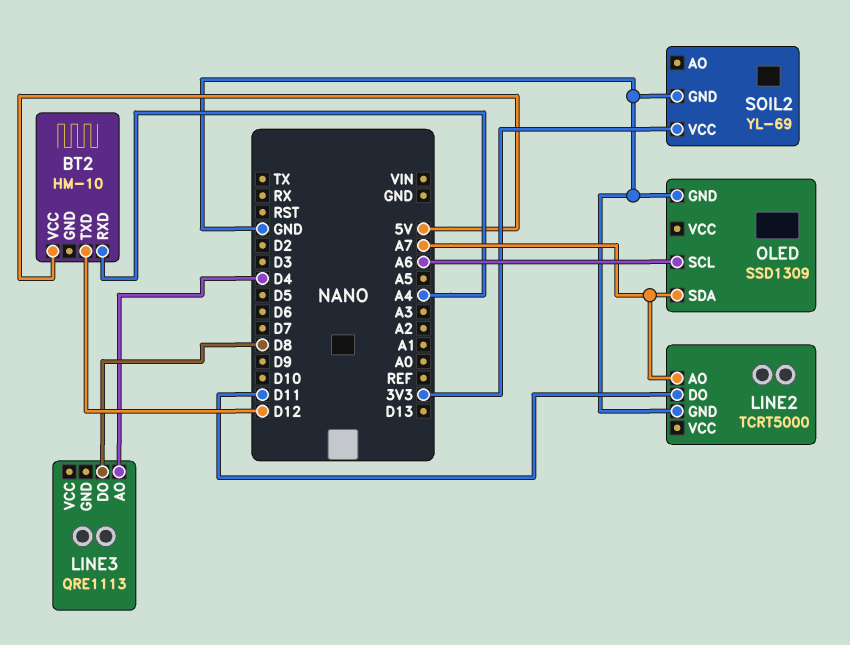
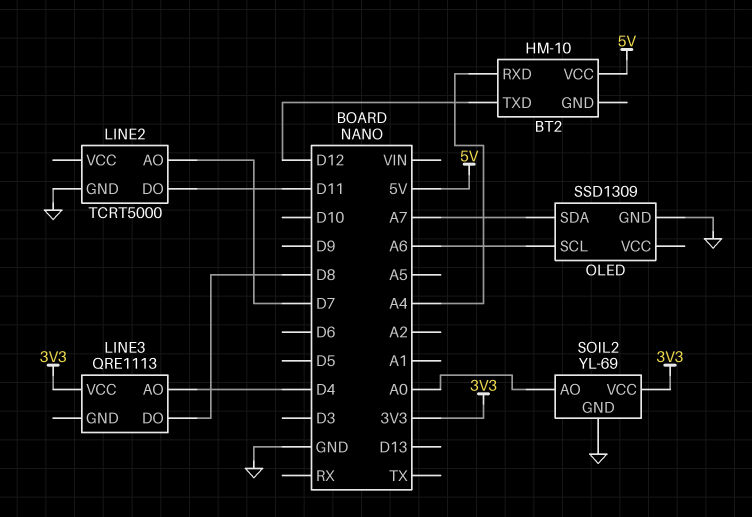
LINE2 pin AO: A7 -> D7
LINE3 pin VCC: none -> 3V3
SOIL2 pin AO: none -> A0

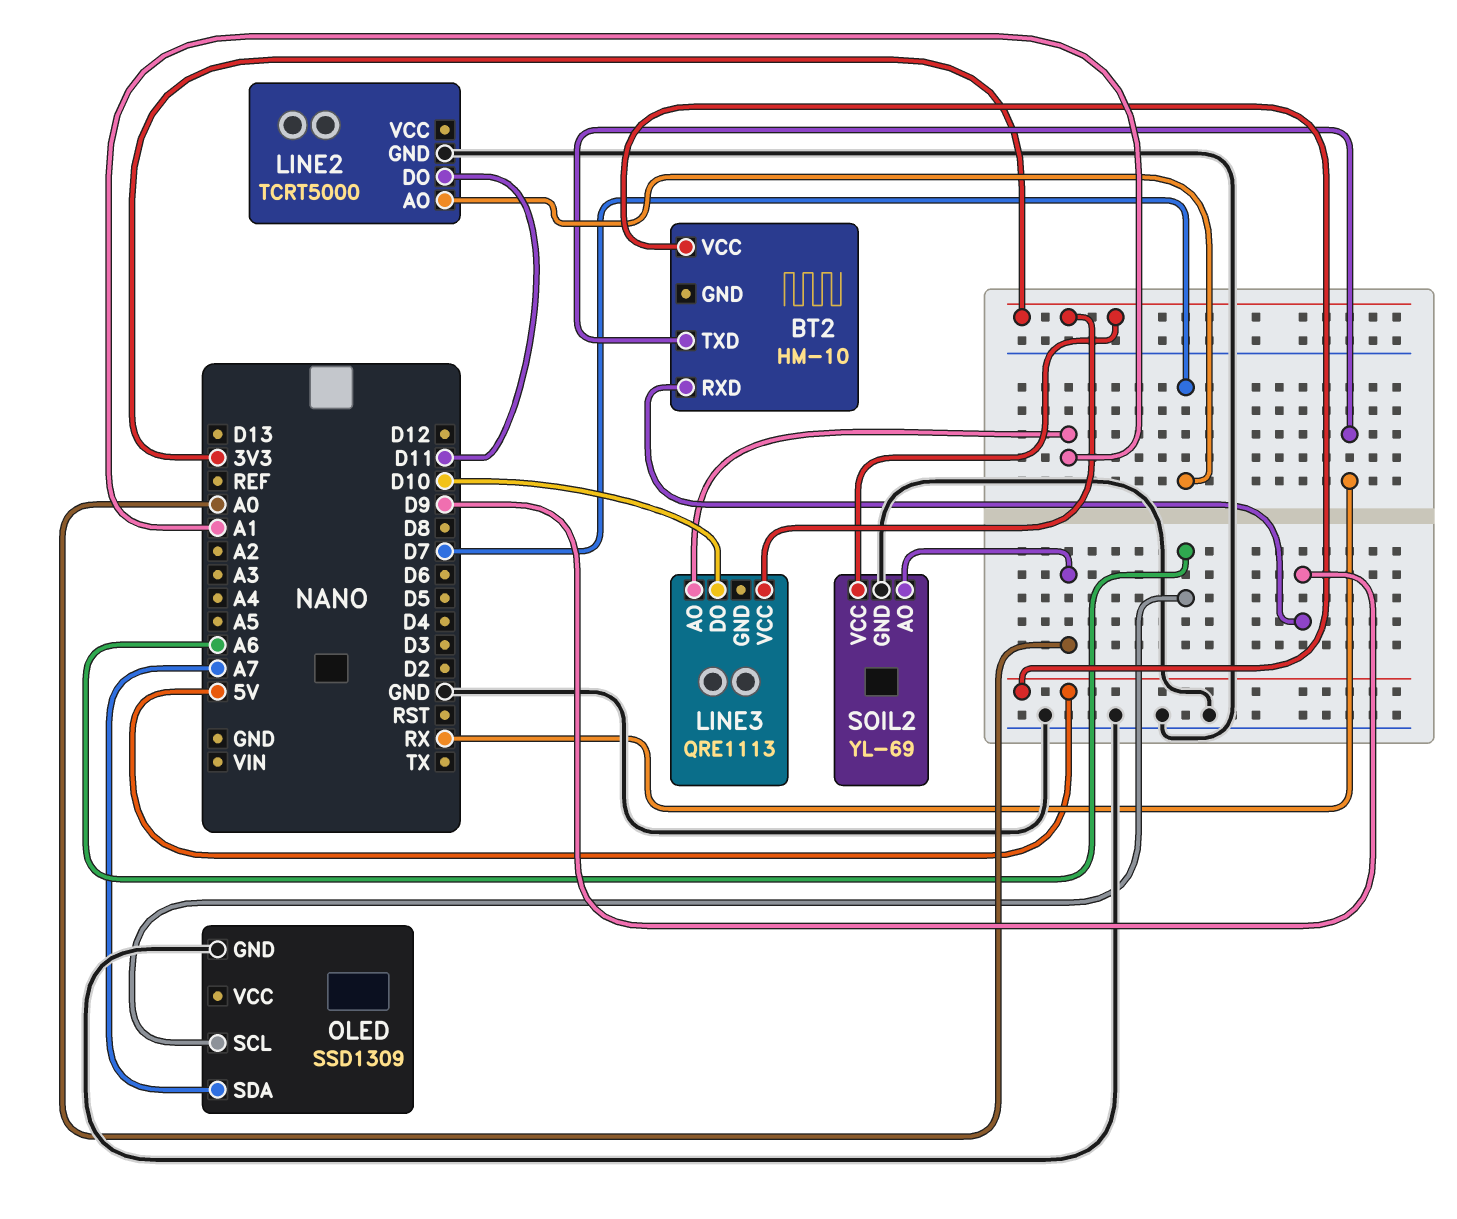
BT2 pin RXD: A4 -> D9
BT2 pin TXD: D12 -> RX
LINE3 pin AO: D4 -> A1
LINE3 pin DO: D8 -> D10

